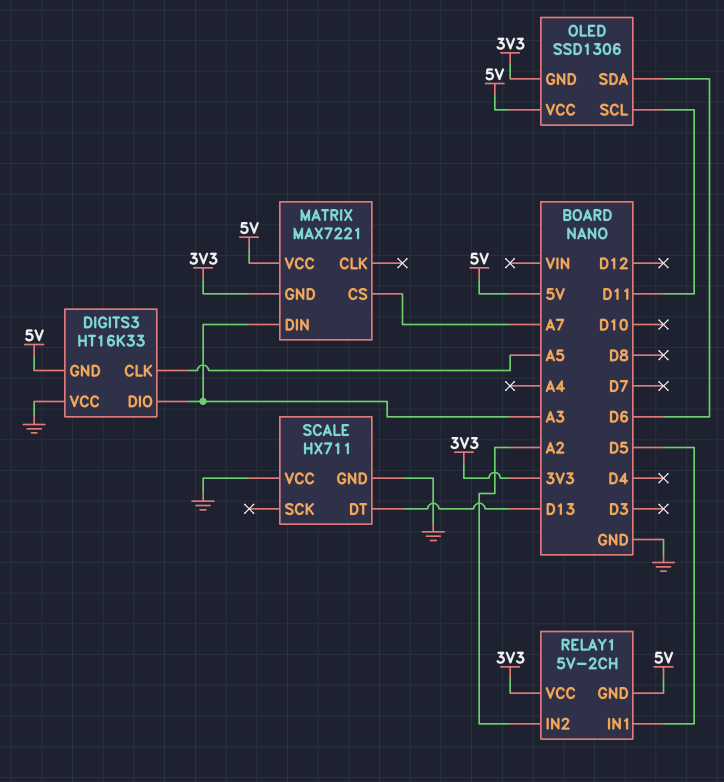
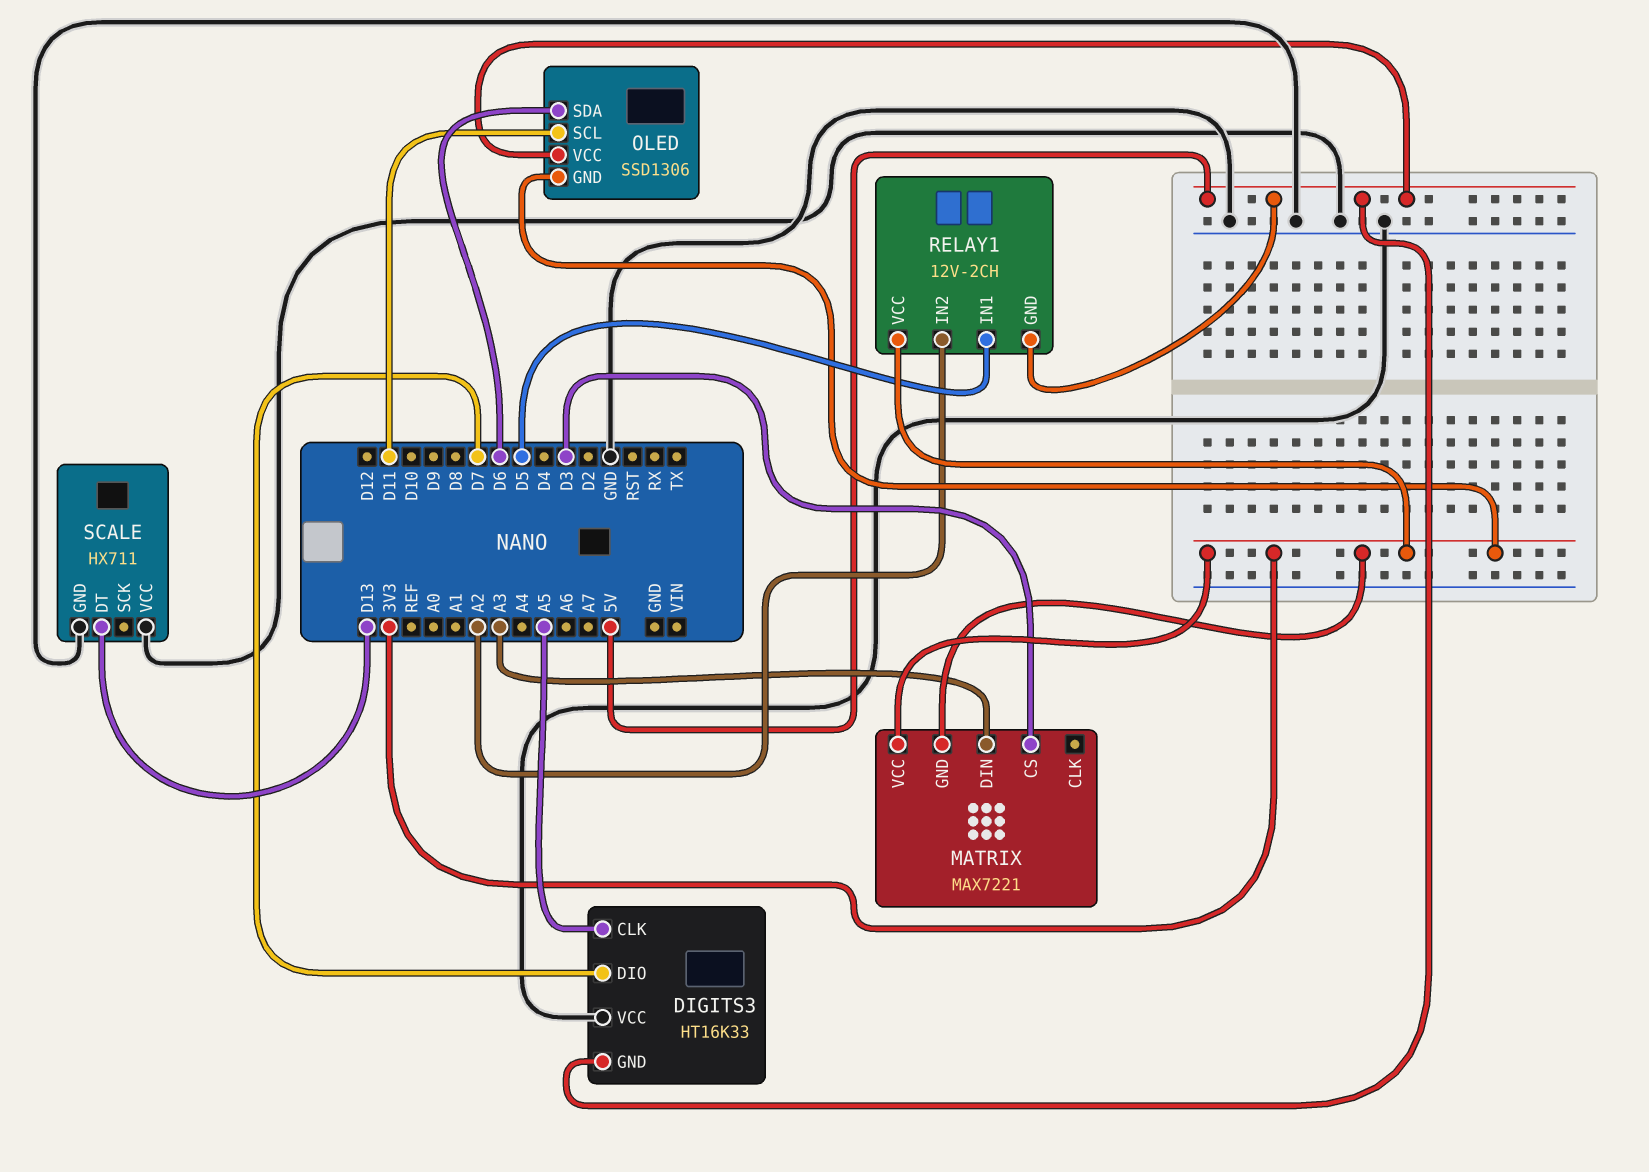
DIGITS3 pin DIO: A3 -> D7
MATRIX pin CS: A7 -> D3
MATRIX pin VCC: 5V -> 3V3
RELAY1: 5V-2CH -> 12V-2CH

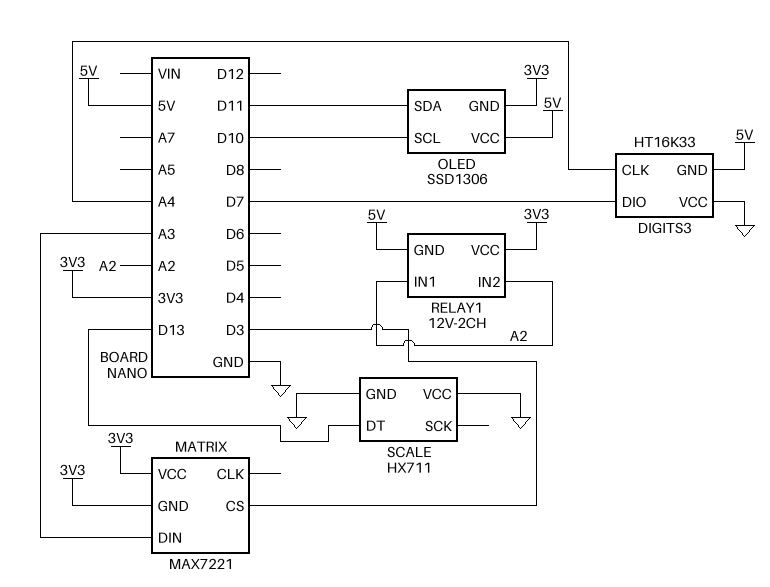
DIGITS3 pin CLK: A5 -> A4
OLED pin SCL: D11 -> D10
OLED pin SDA: D6 -> D11
RELAY1 pin IN1: D5 -> A2

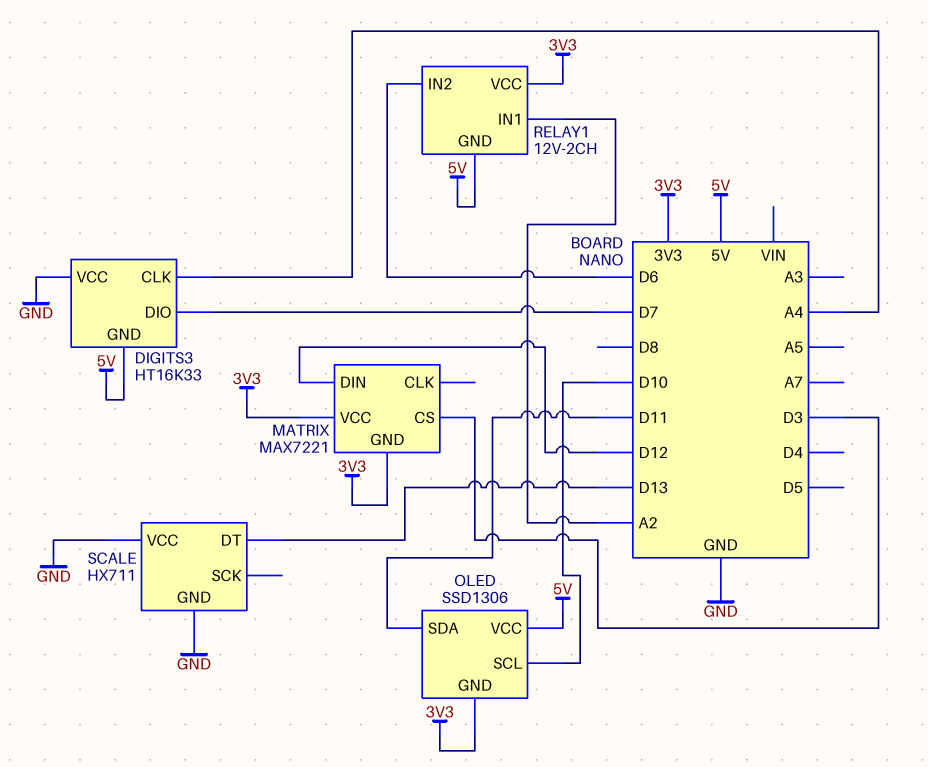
MATRIX pin DIN: A3 -> D12
RELAY1 pin IN2: A2 -> D6

